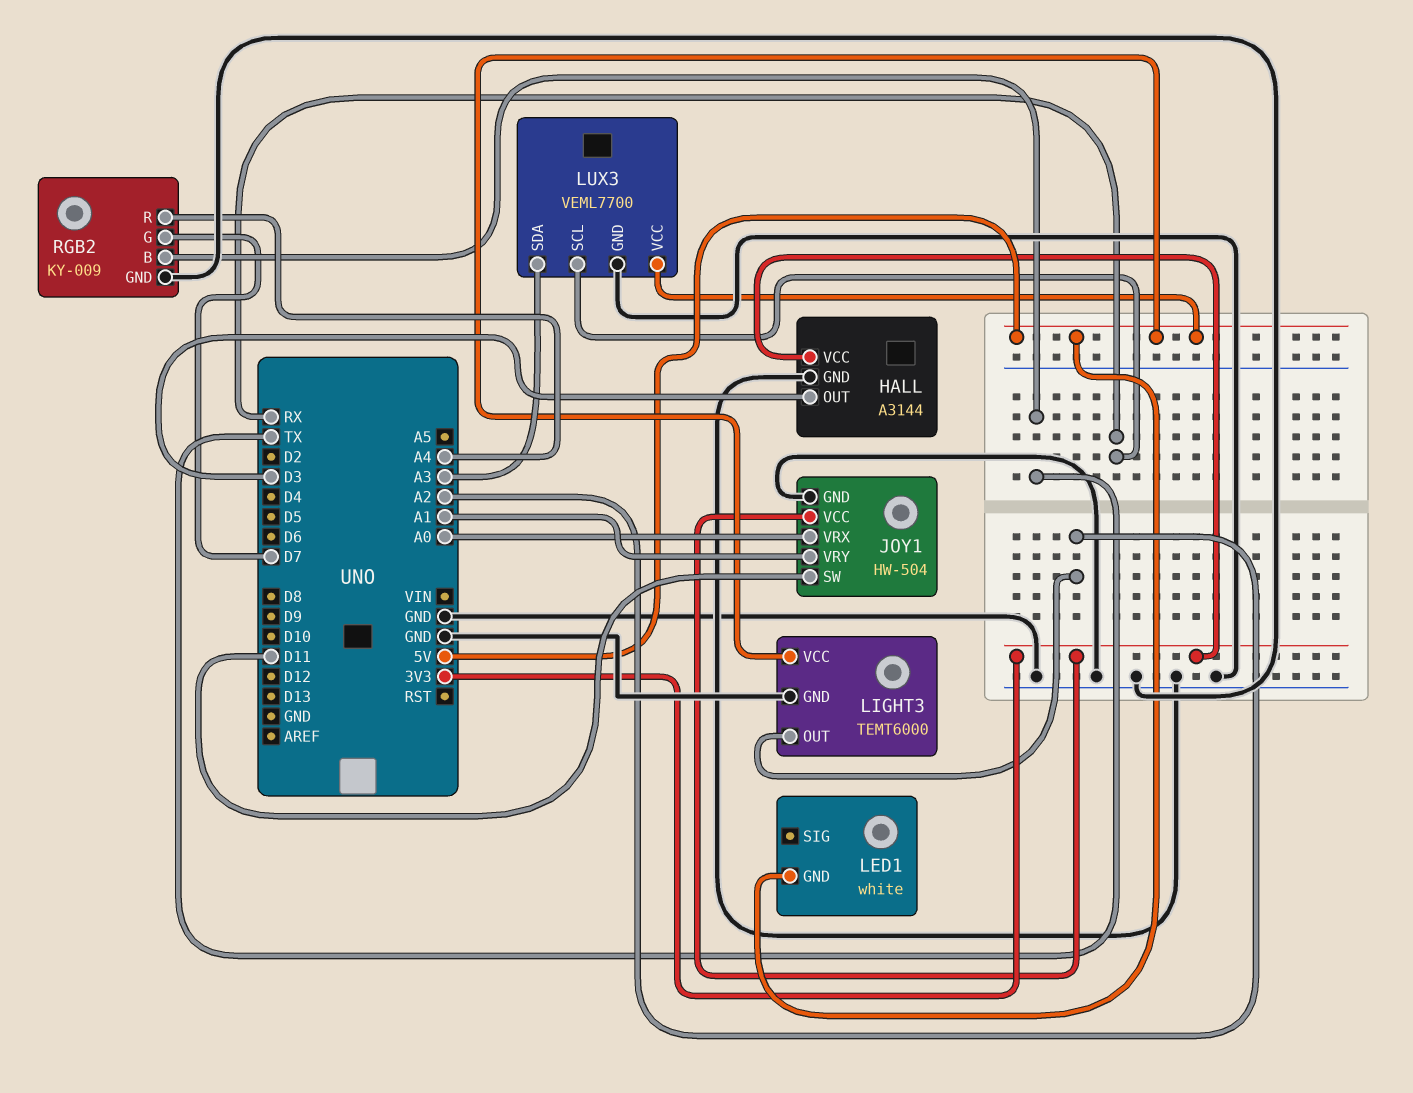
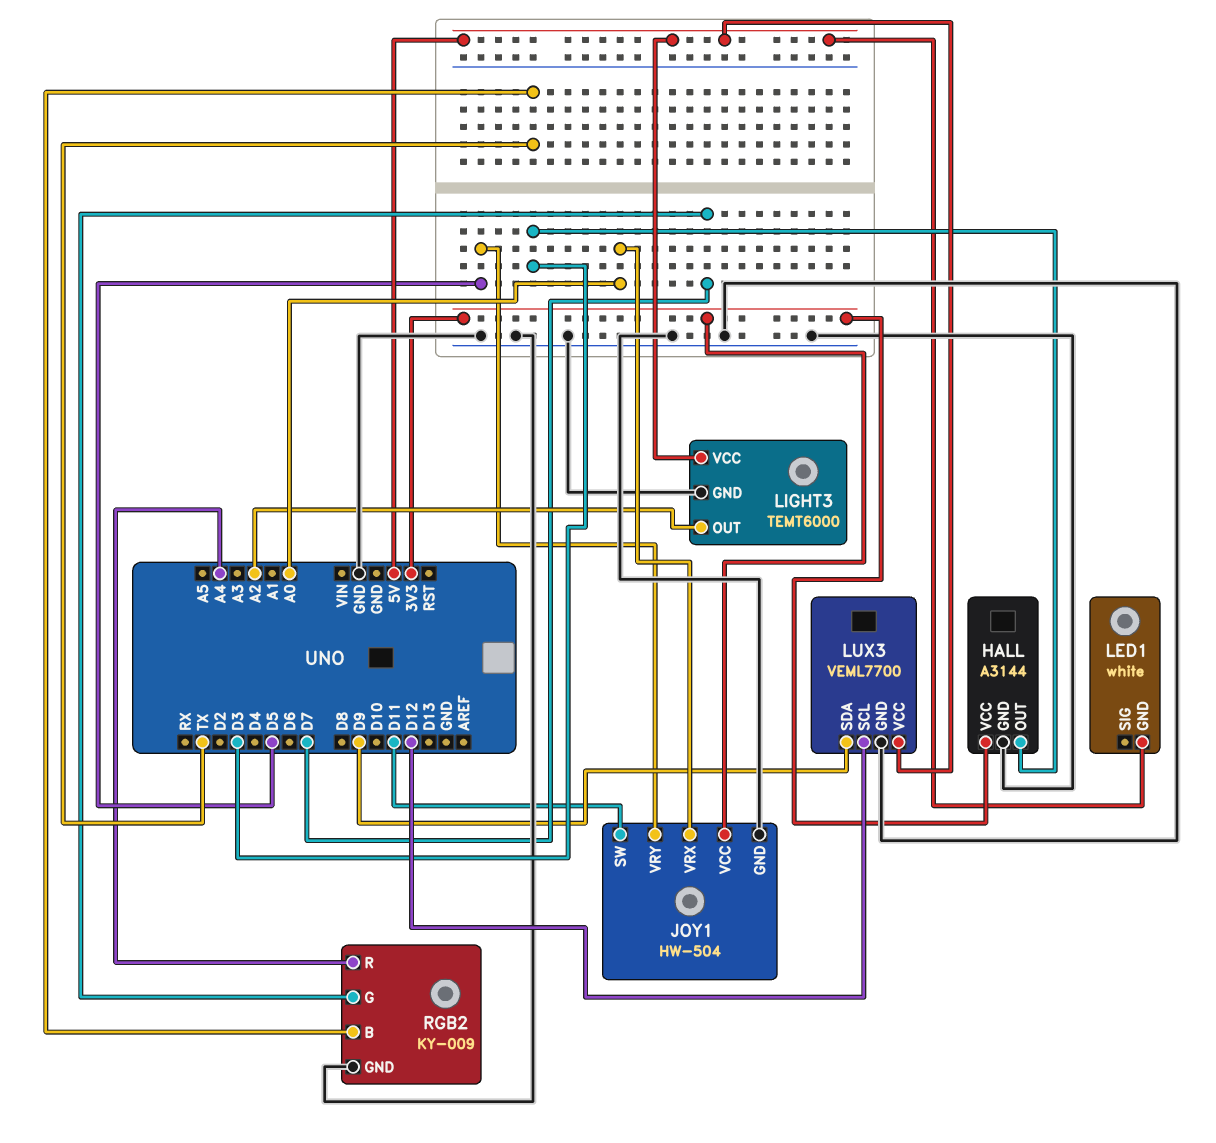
JOY1 pin VRY: A1 -> D5
LUX3 pin SCL: RX -> D12
LUX3 pin SDA: A3 -> D9

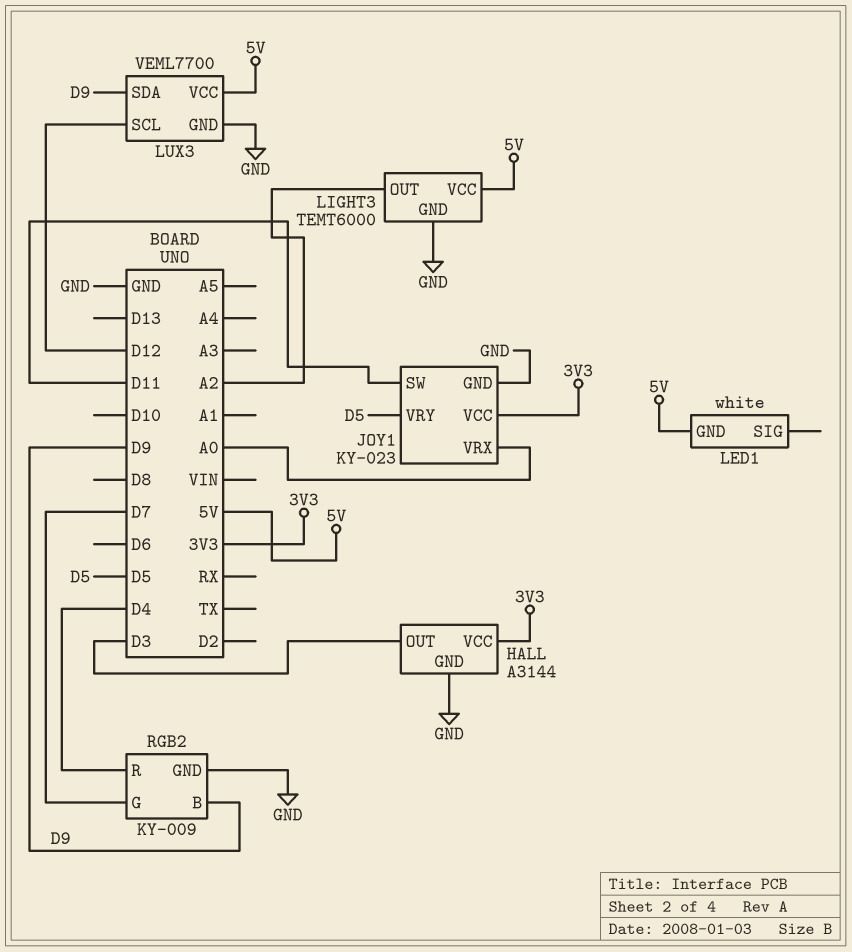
JOY1: HW-504 -> KY-023
RGB2 pin B: TX -> D9
RGB2 pin R: A4 -> D4

